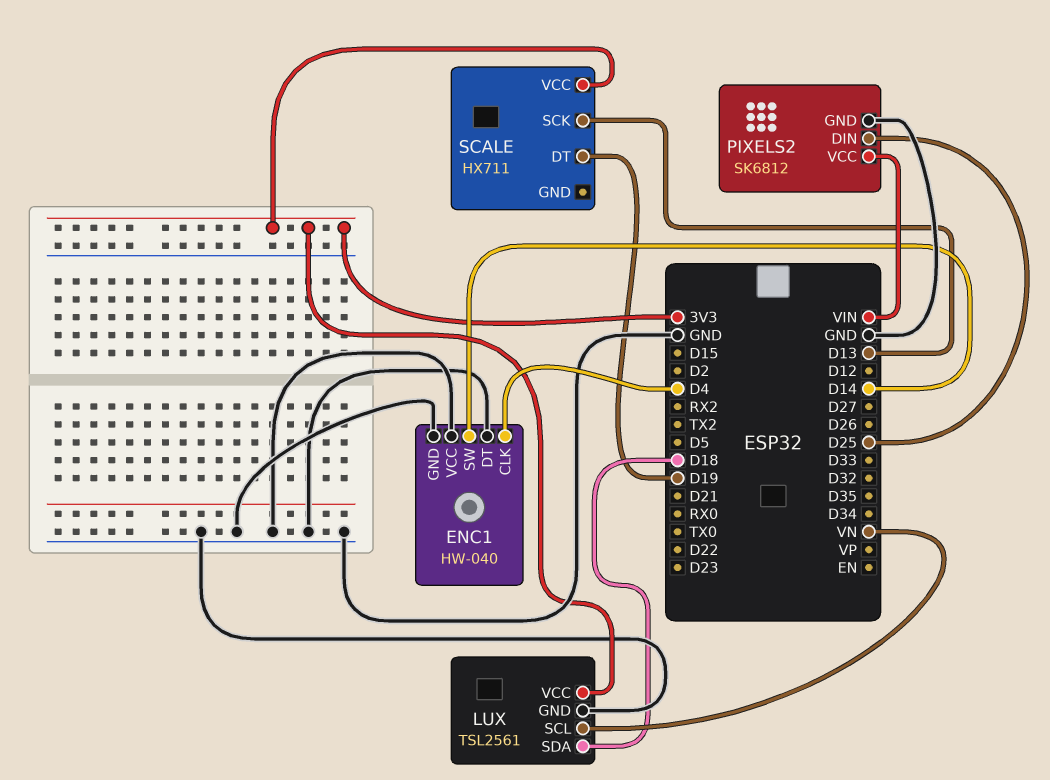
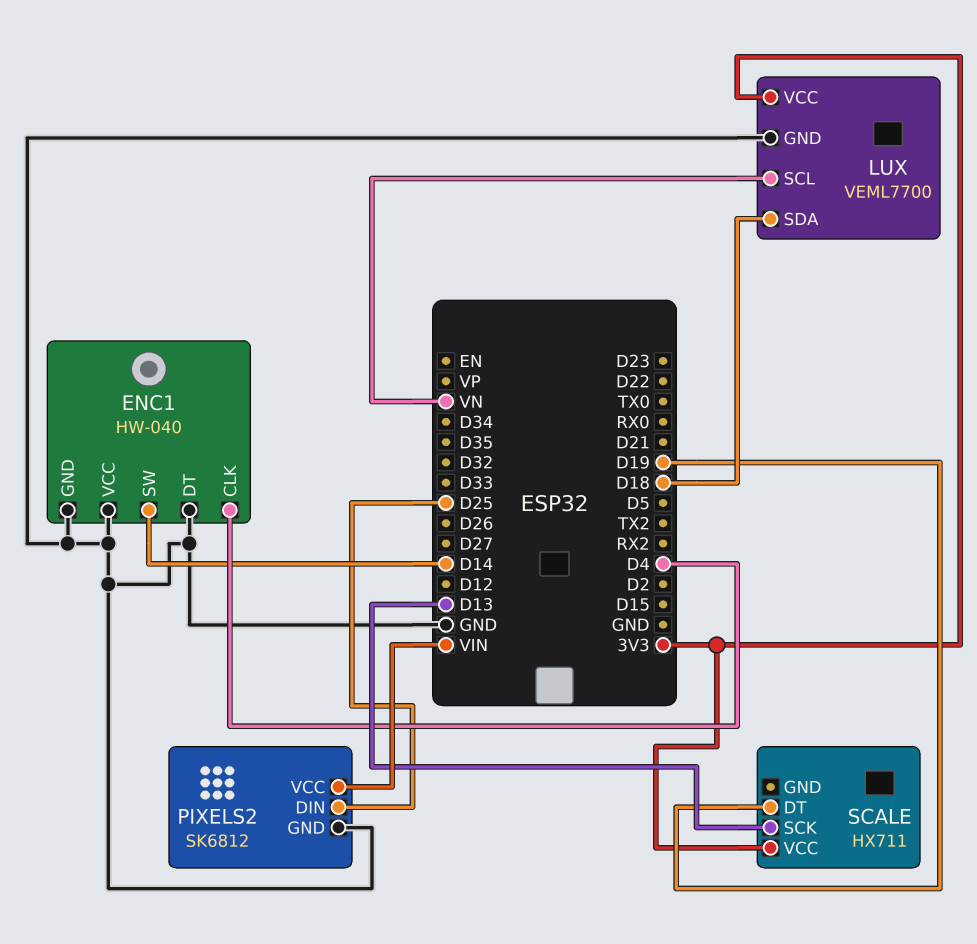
LUX: TSL2561 -> VEML7700

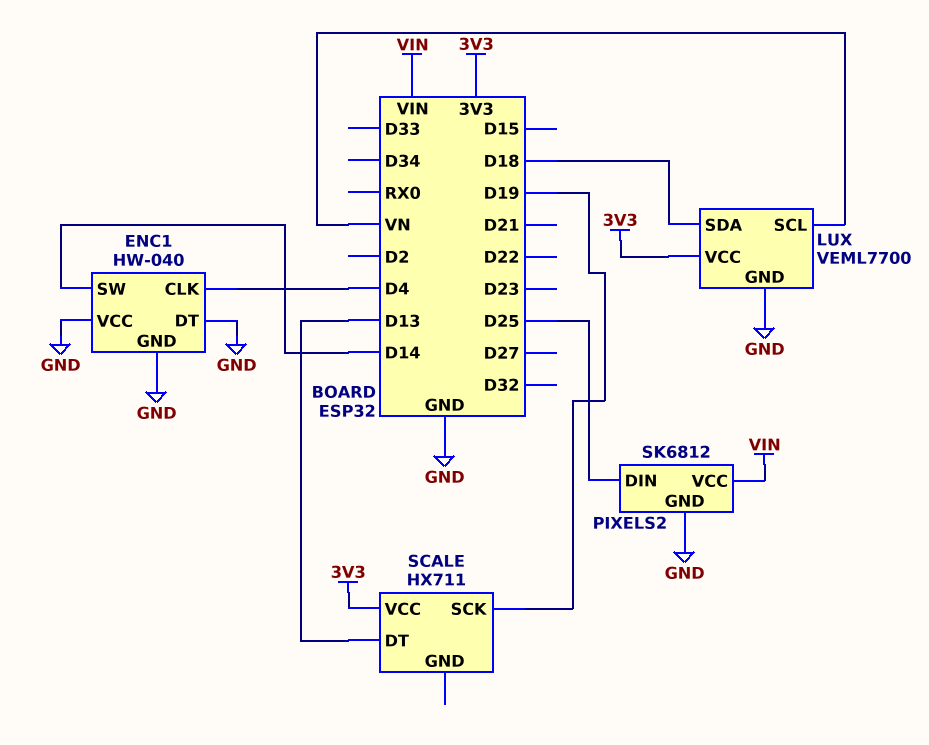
SCALE pin DT: D19 -> D13
SCALE pin SCK: D13 -> D19

